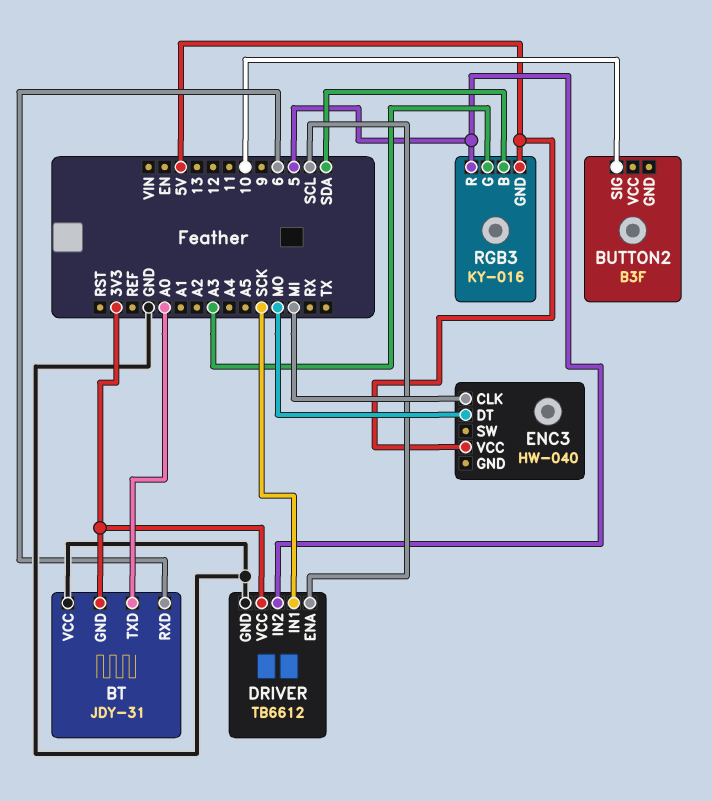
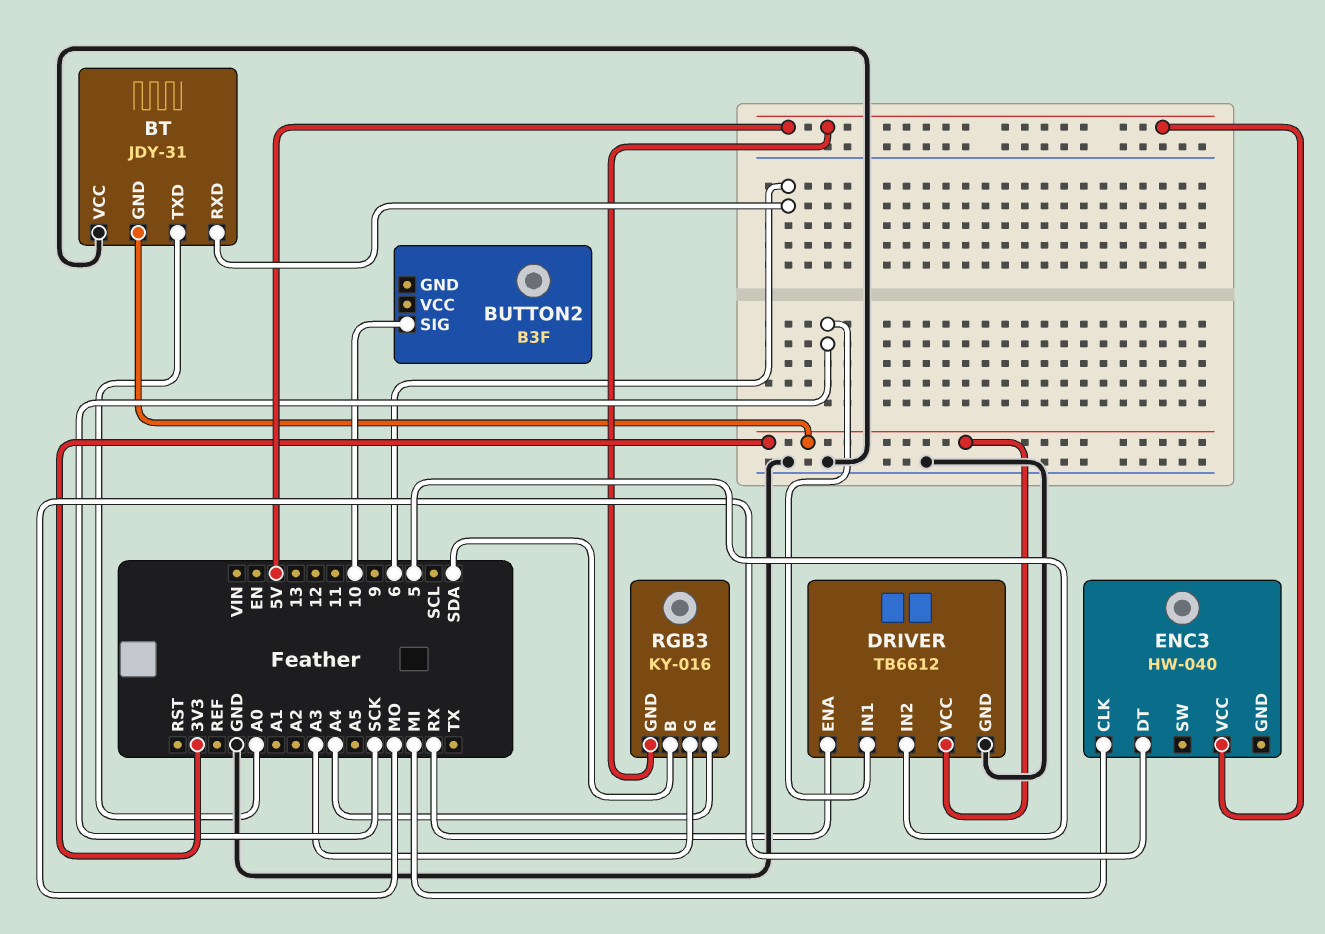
DRIVER pin ENA: SCL -> RX
RGB3 pin R: 5 -> A4

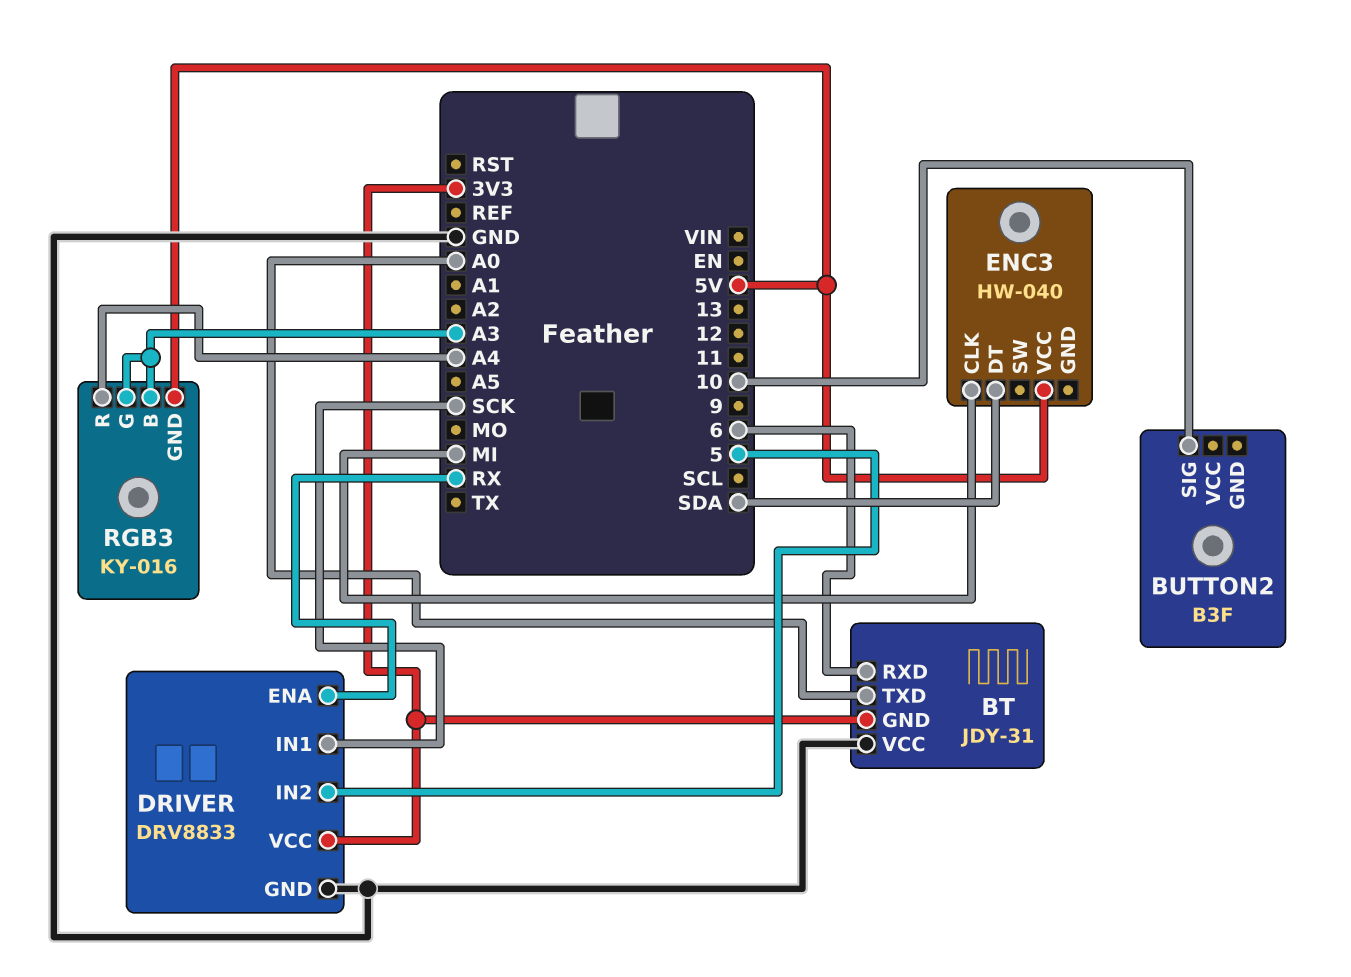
DRIVER: TB6612 -> DRV8833
ENC3 pin DT: MO -> SDA
RGB3 pin B: SDA -> A3

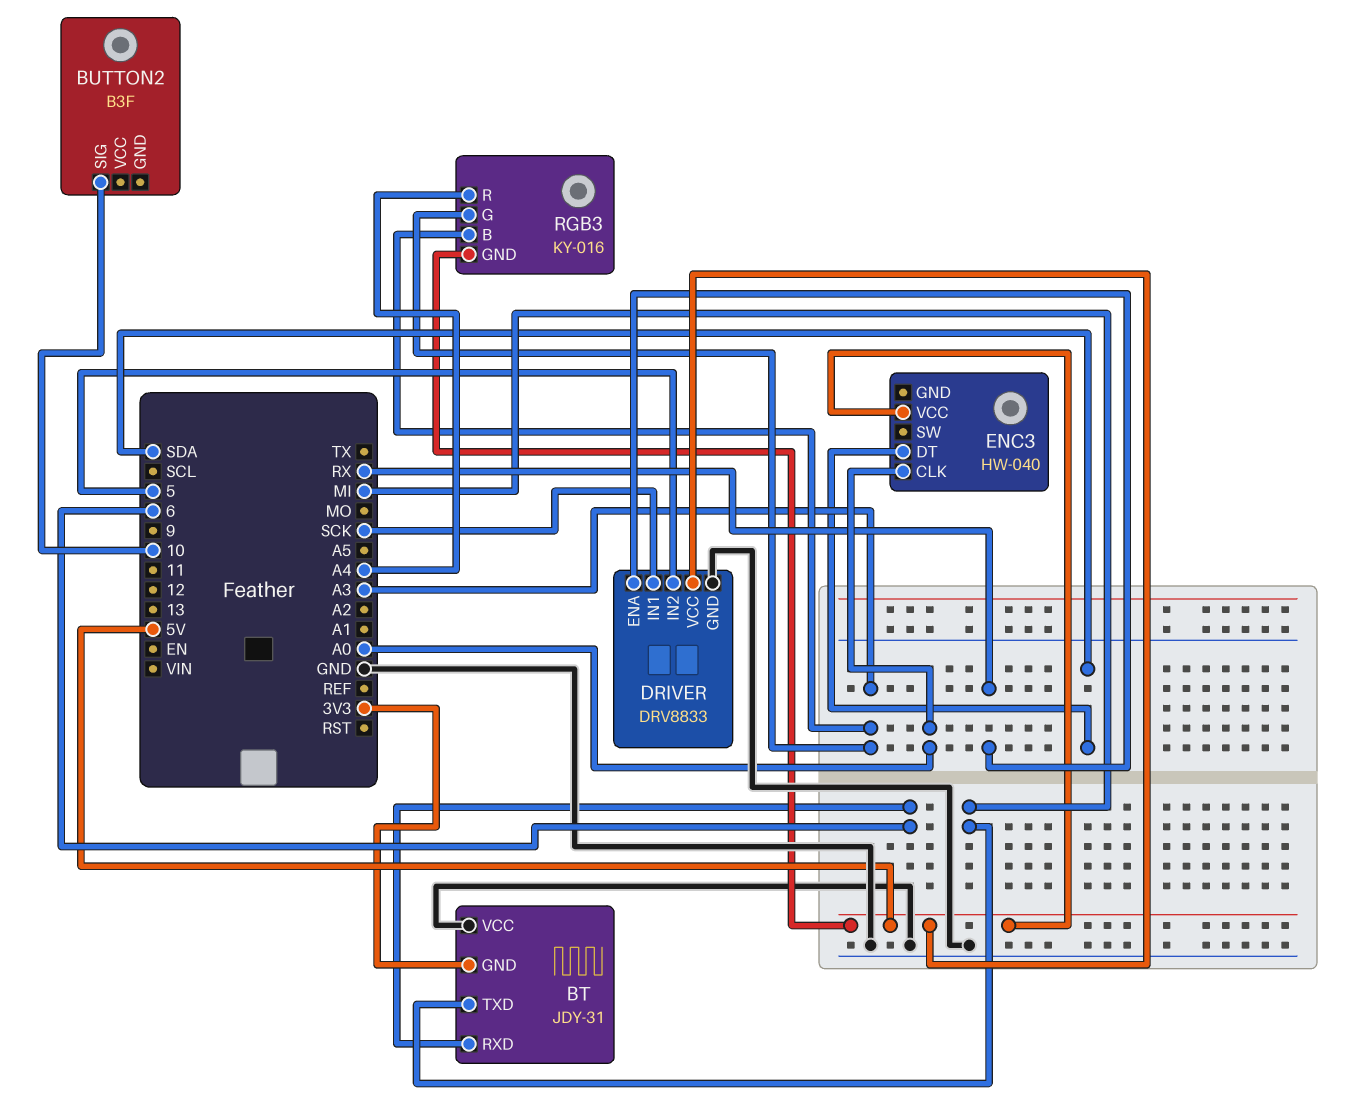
BT pin TXD: A0 -> MI
DRIVER pin VCC: 3V3 -> 5V
ENC3 pin CLK: MI -> A0

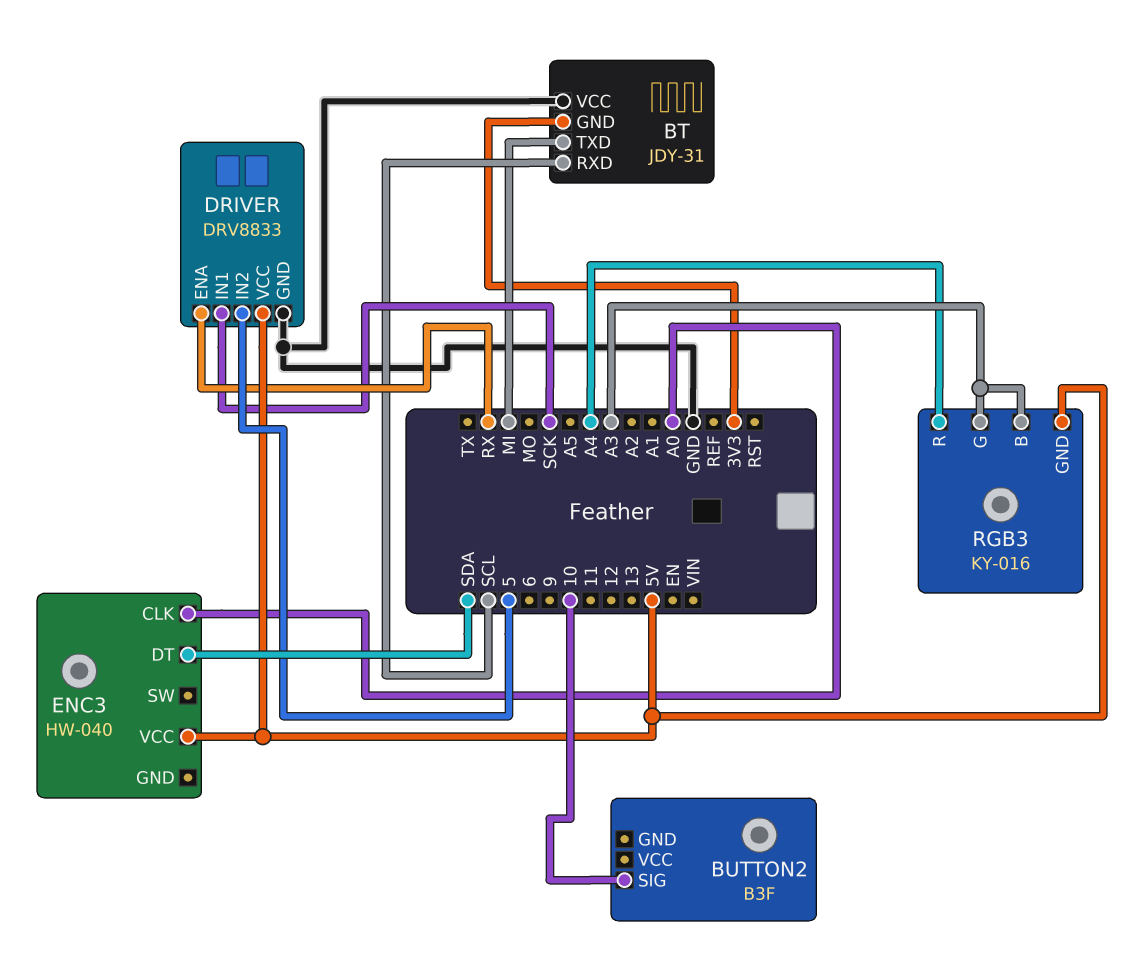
BT pin RXD: 6 -> SCL

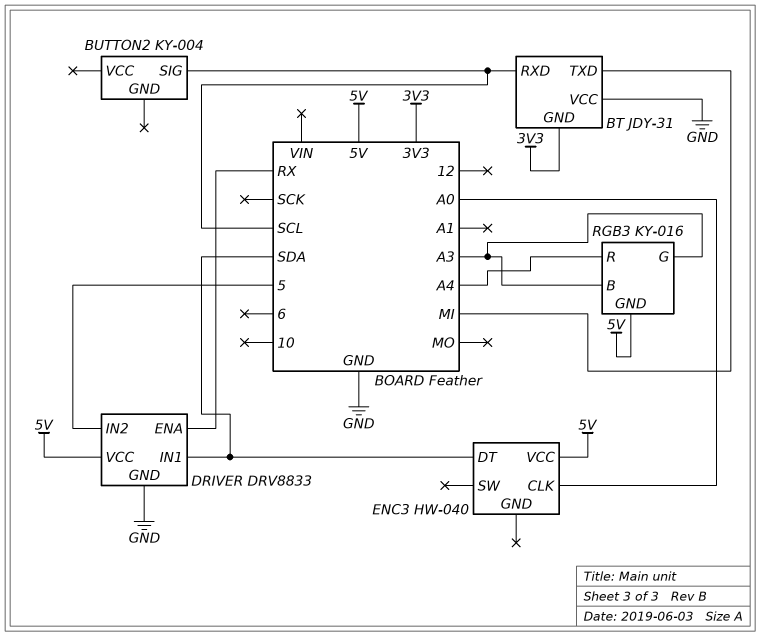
BUTTON2: B3F -> KY-004
BUTTON2 pin SIG: 10 -> SCL
DRIVER pin IN1: SCK -> SDA

